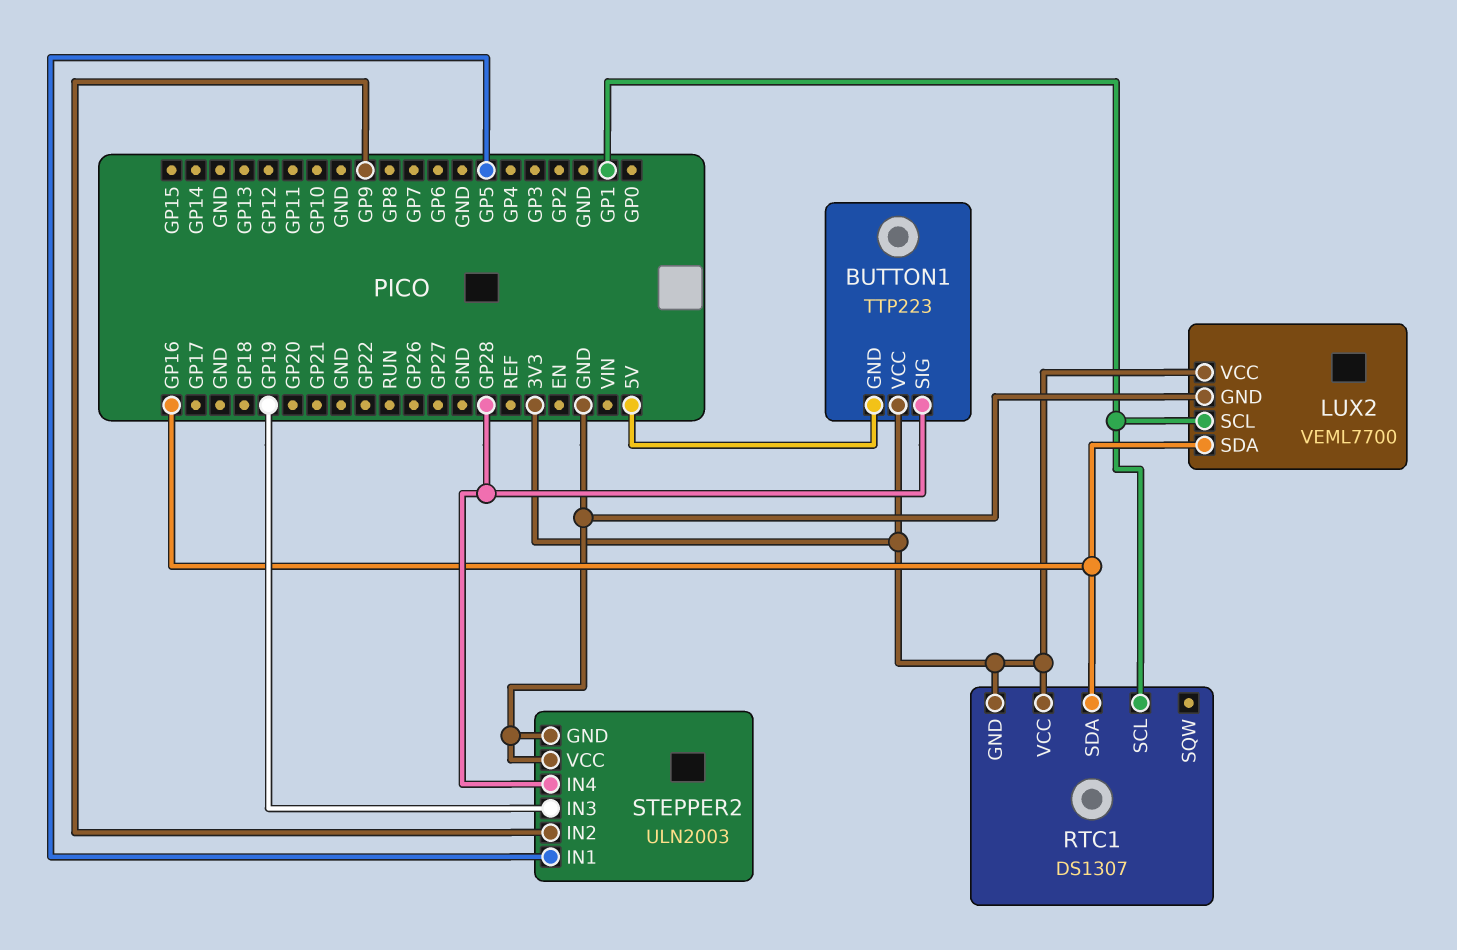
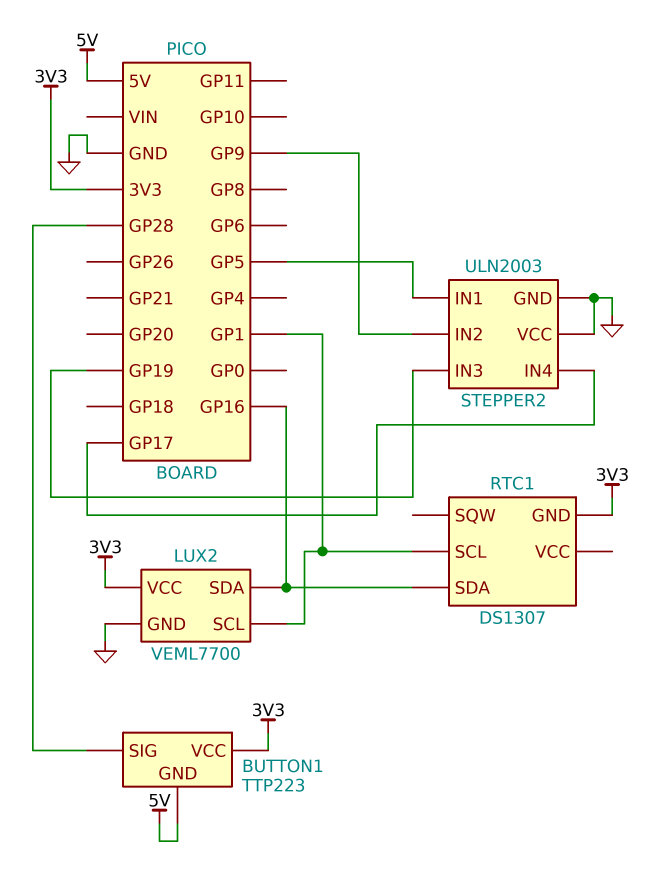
RTC1 pin VCC: 3V3 -> none
STEPPER2 pin IN4: GP28 -> GP17

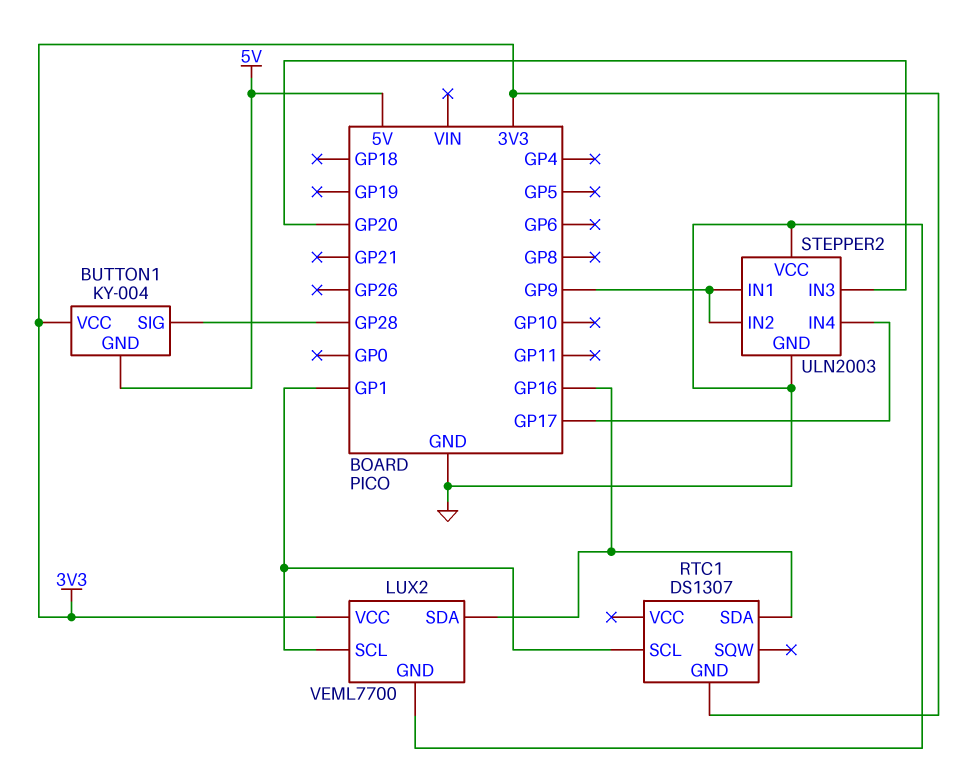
BUTTON1: TTP223 -> KY-004
STEPPER2 pin IN1: GP5 -> GP9
STEPPER2 pin IN3: GP19 -> GP20

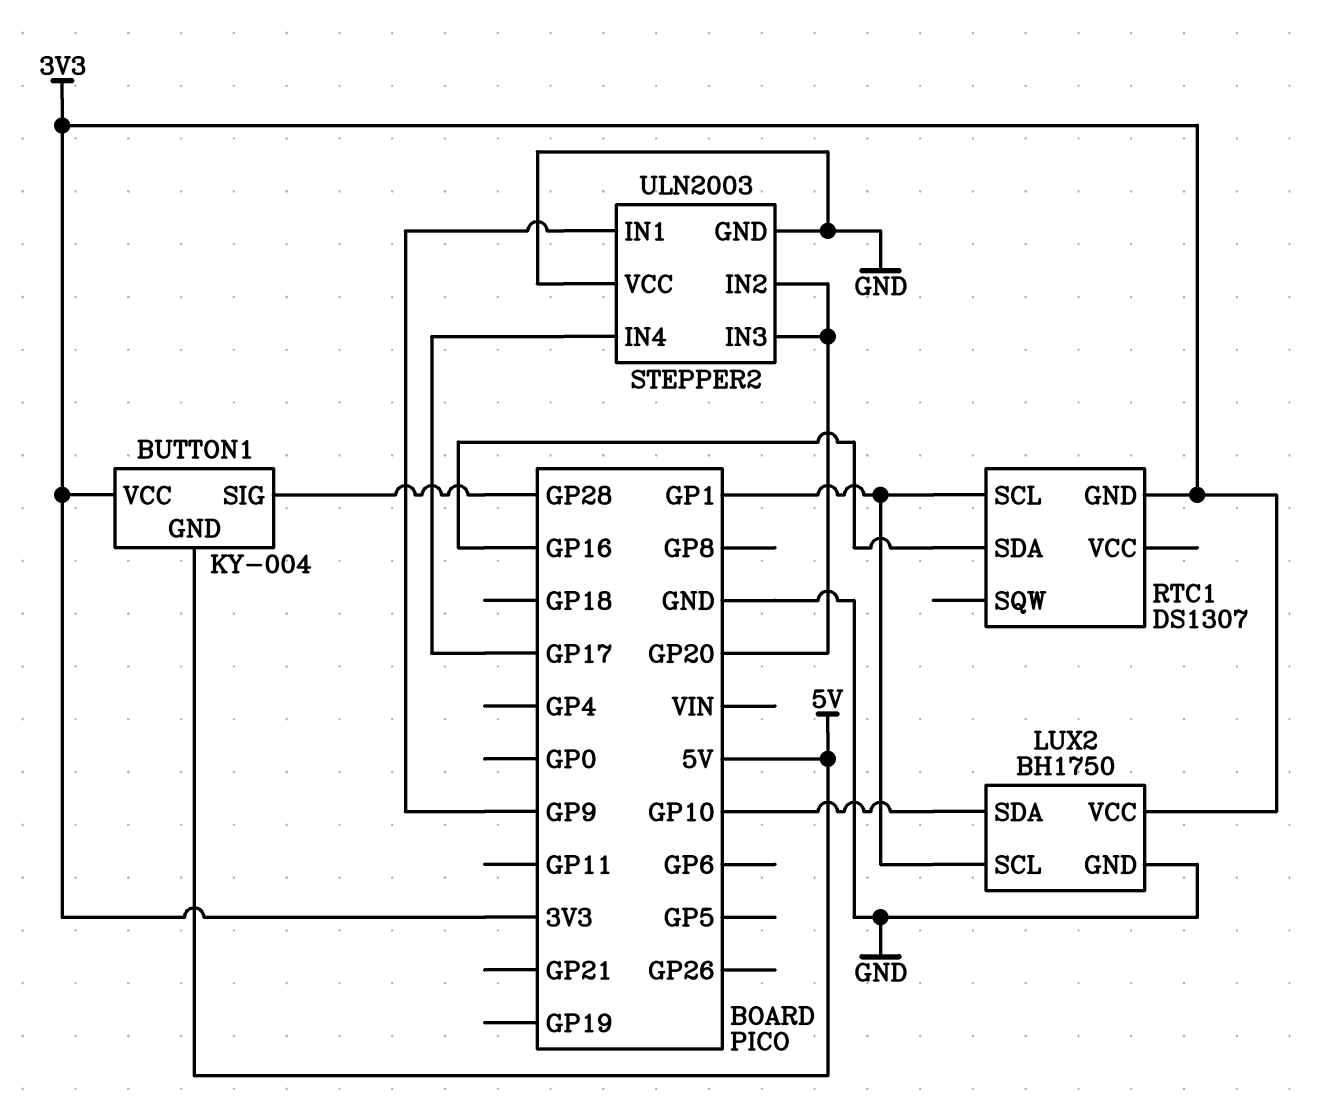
LUX2: VEML7700 -> BH1750
LUX2 pin SDA: GP16 -> GP10
STEPPER2 pin IN2: GP9 -> GP20

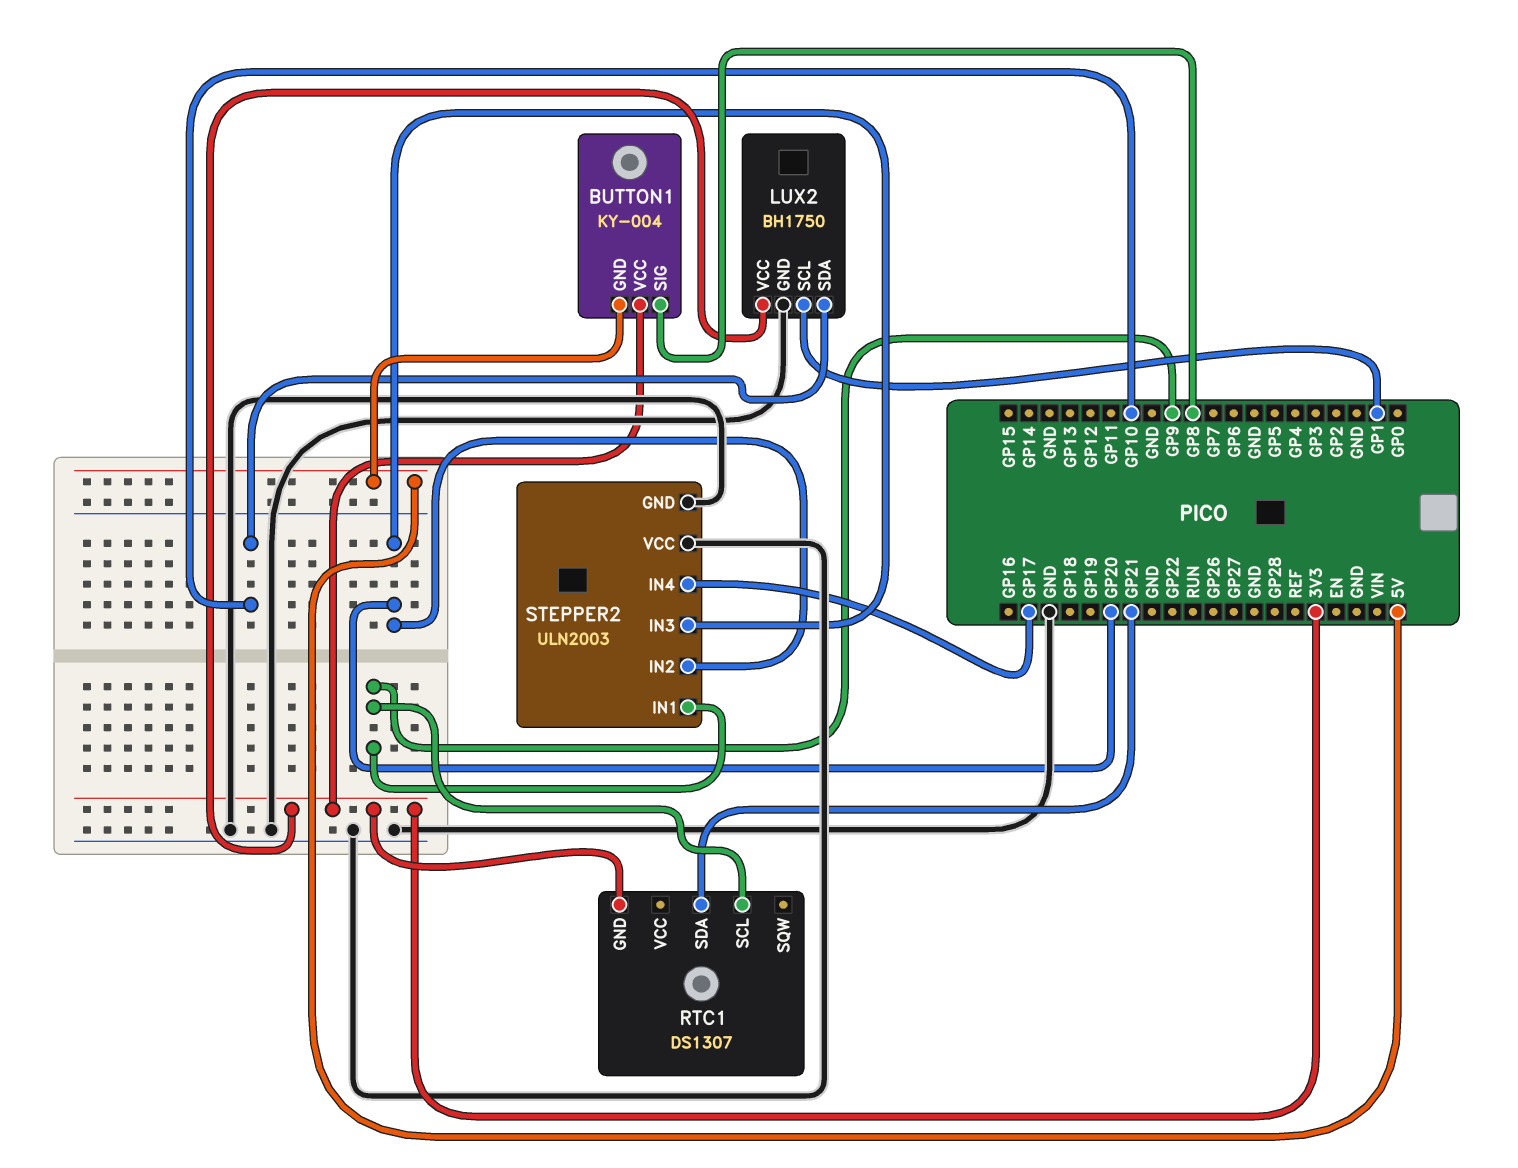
BUTTON1 pin SIG: GP28 -> GP8
RTC1 pin SCL: GP1 -> GP9
RTC1 pin SDA: GP16 -> GP21

